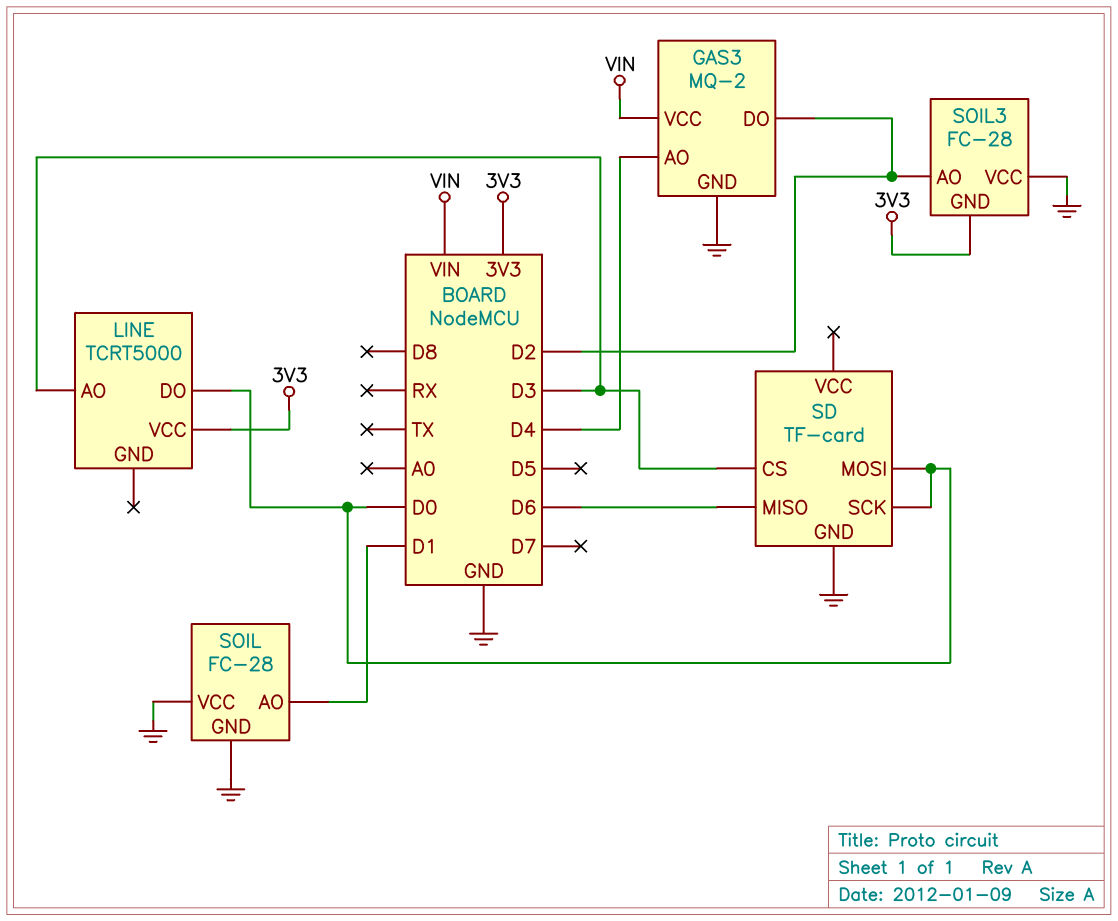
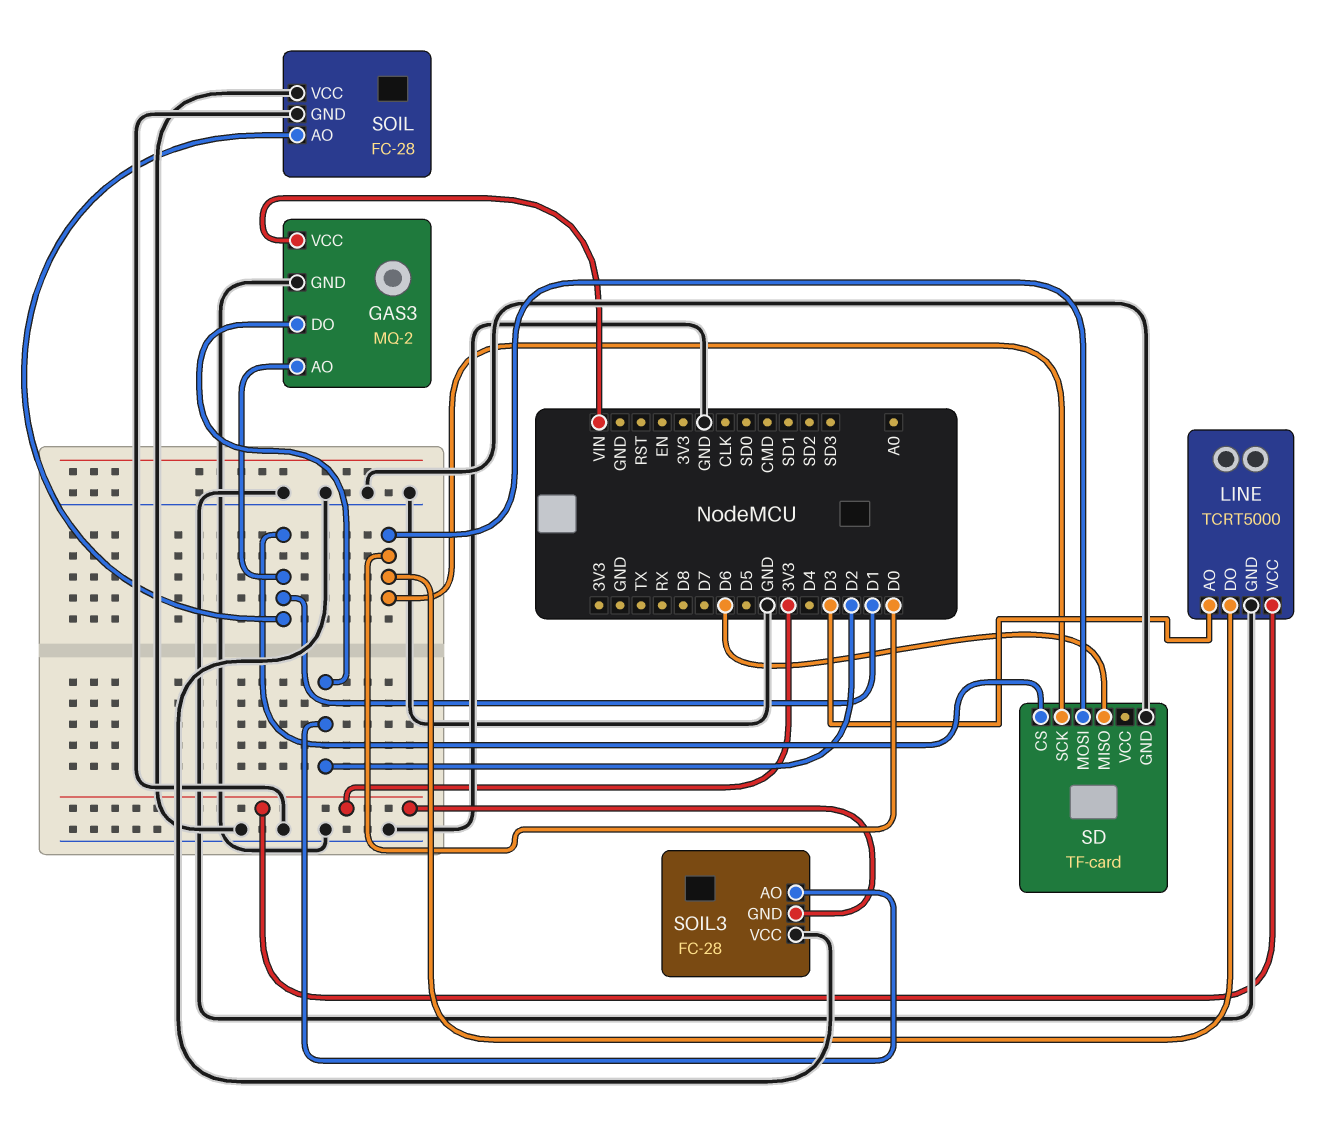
GAS3 pin AO: D4 -> D1
LINE pin GND: none -> GND
SD pin CS: D3 -> D1

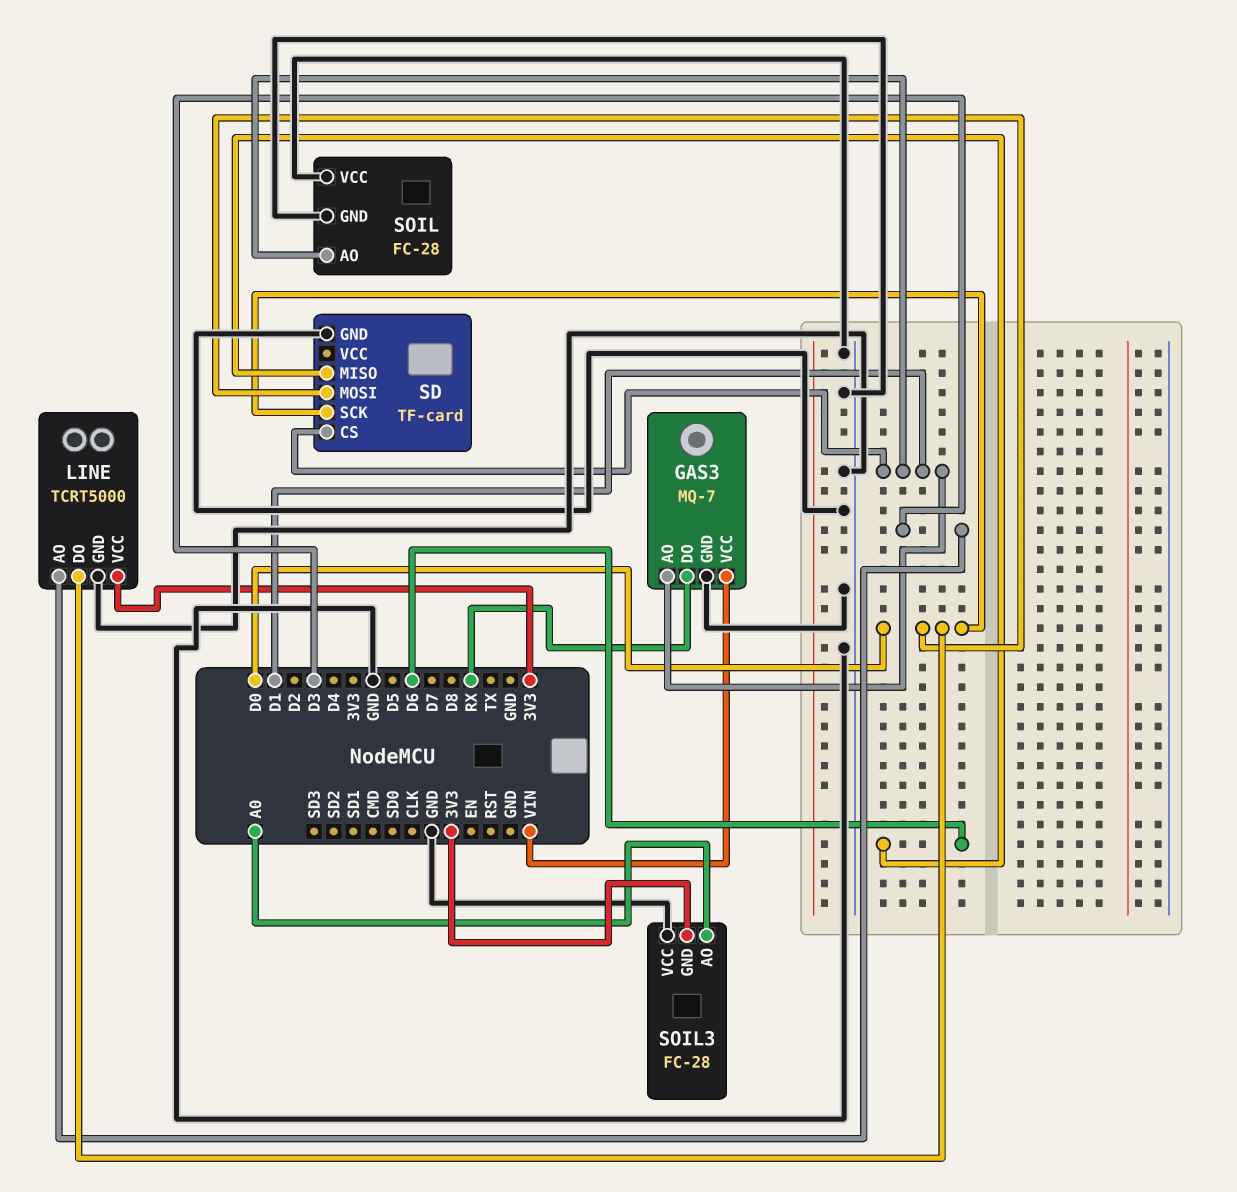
GAS3: MQ-2 -> MQ-7
GAS3 pin DO: D2 -> RX
SOIL3 pin AO: D2 -> A0

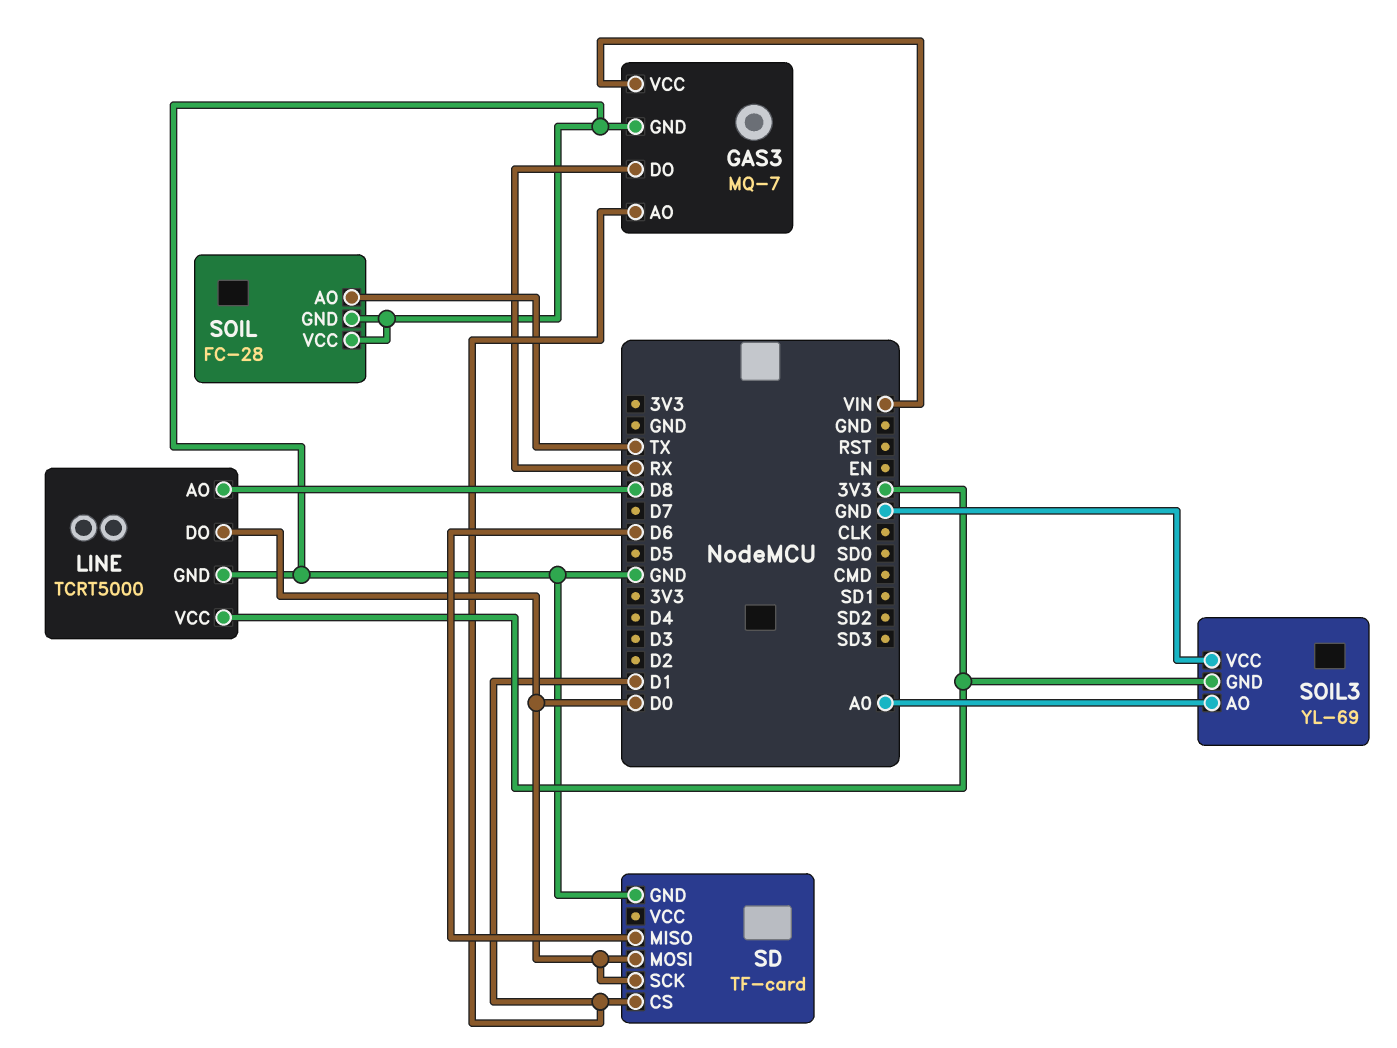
LINE pin AO: D3 -> D8
SOIL pin AO: D1 -> TX
SOIL3: FC-28 -> YL-69

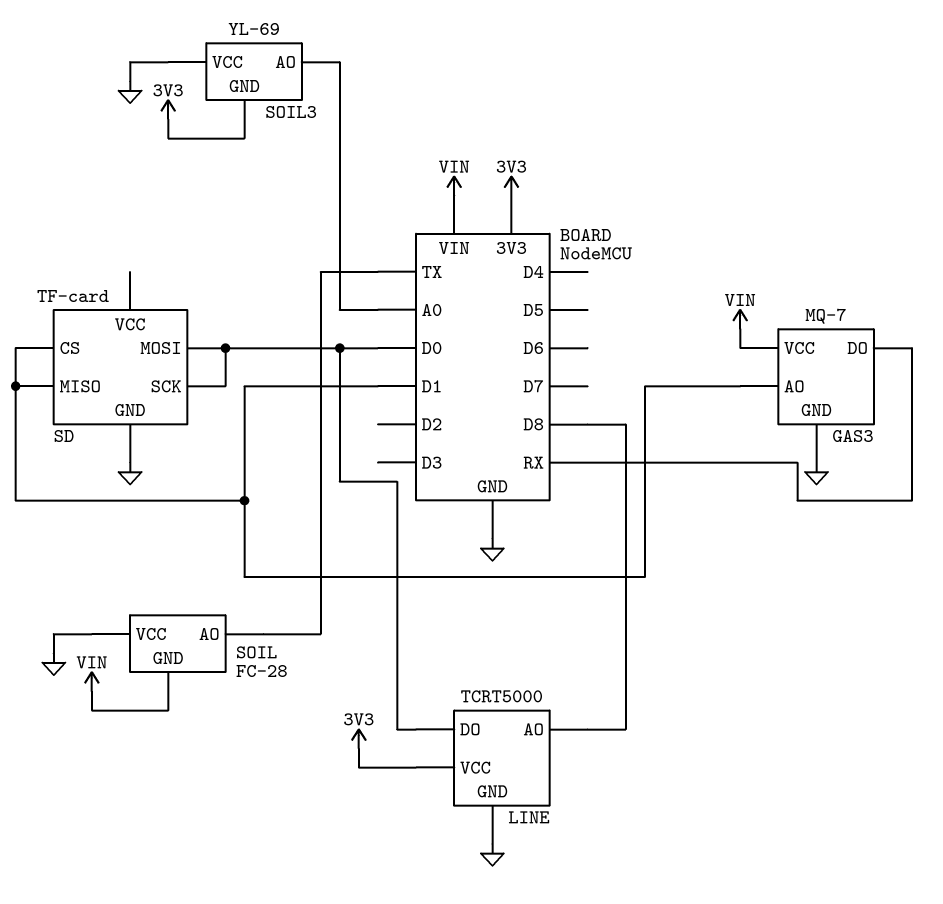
SD pin MISO: D6 -> D1
SOIL pin GND: GND -> VIN

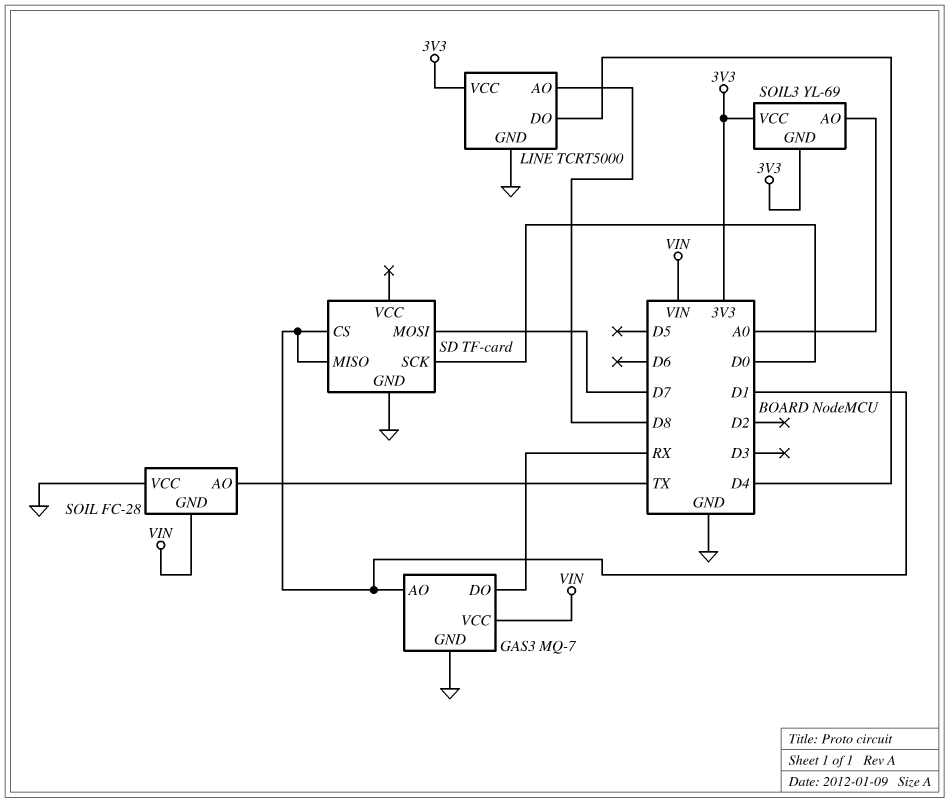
LINE pin DO: D0 -> D4
SD pin MOSI: D0 -> D7
SOIL3 pin VCC: GND -> 3V3

